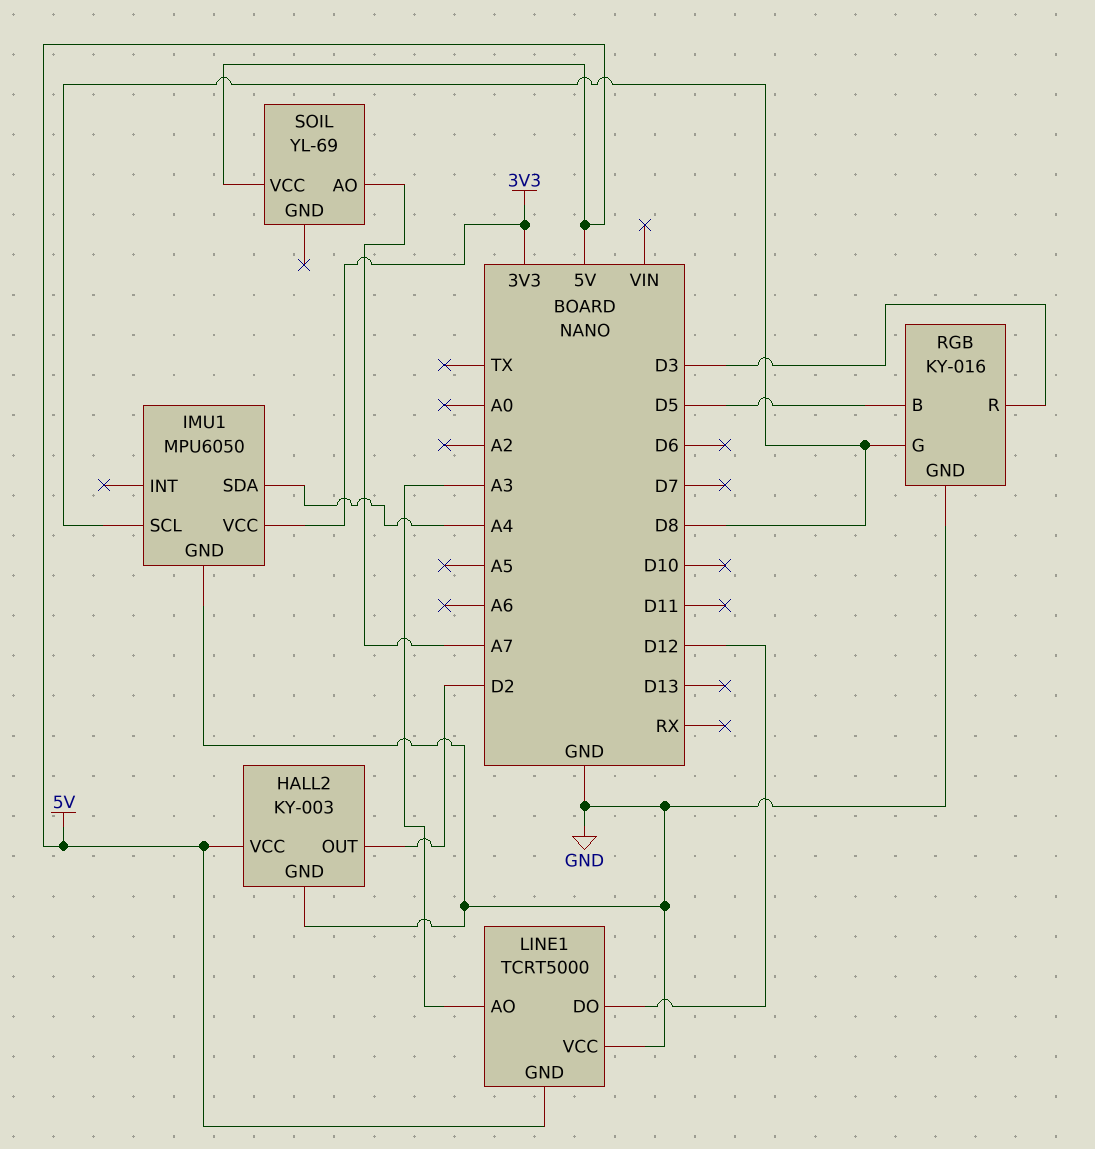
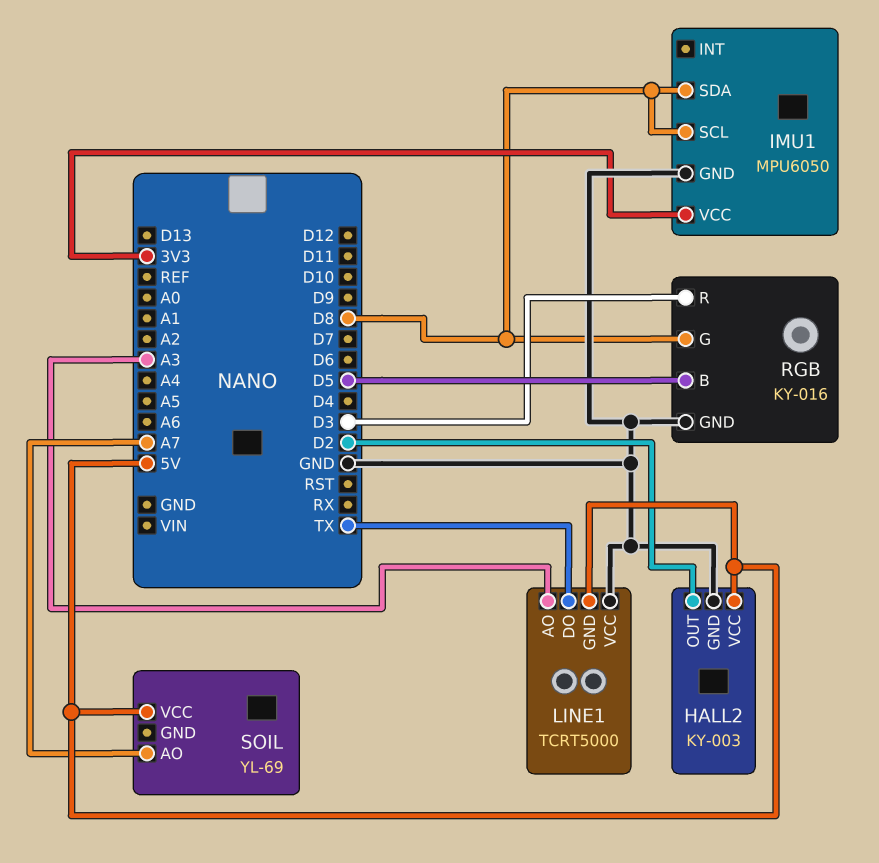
IMU1 pin SDA: A4 -> D8
LINE1 pin DO: D12 -> TX

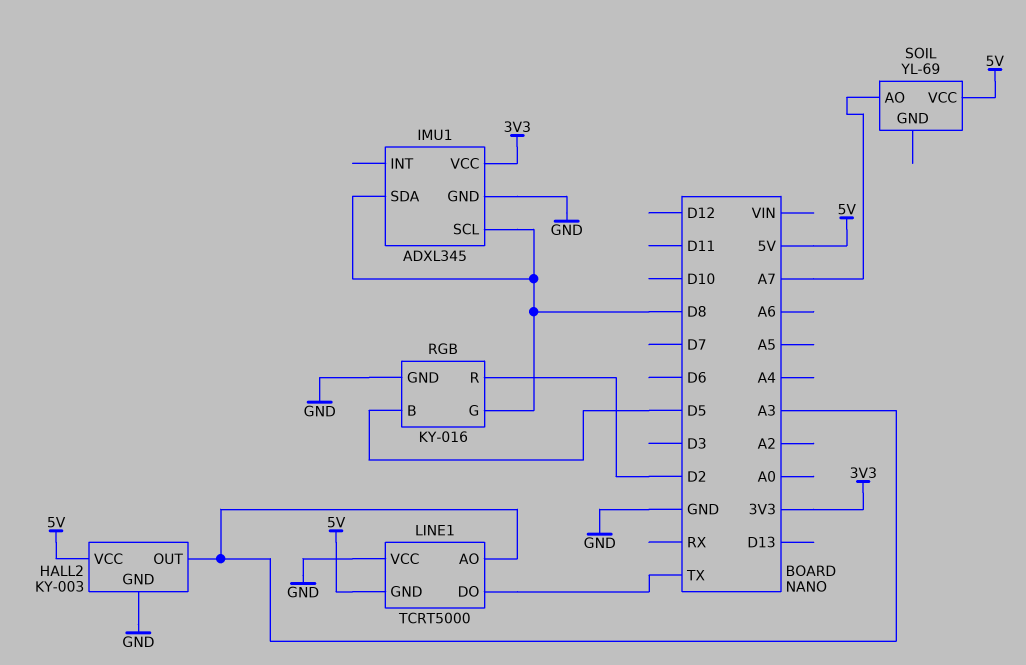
HALL2 pin OUT: D2 -> A3
IMU1: MPU6050 -> ADXL345
RGB pin R: D3 -> D2

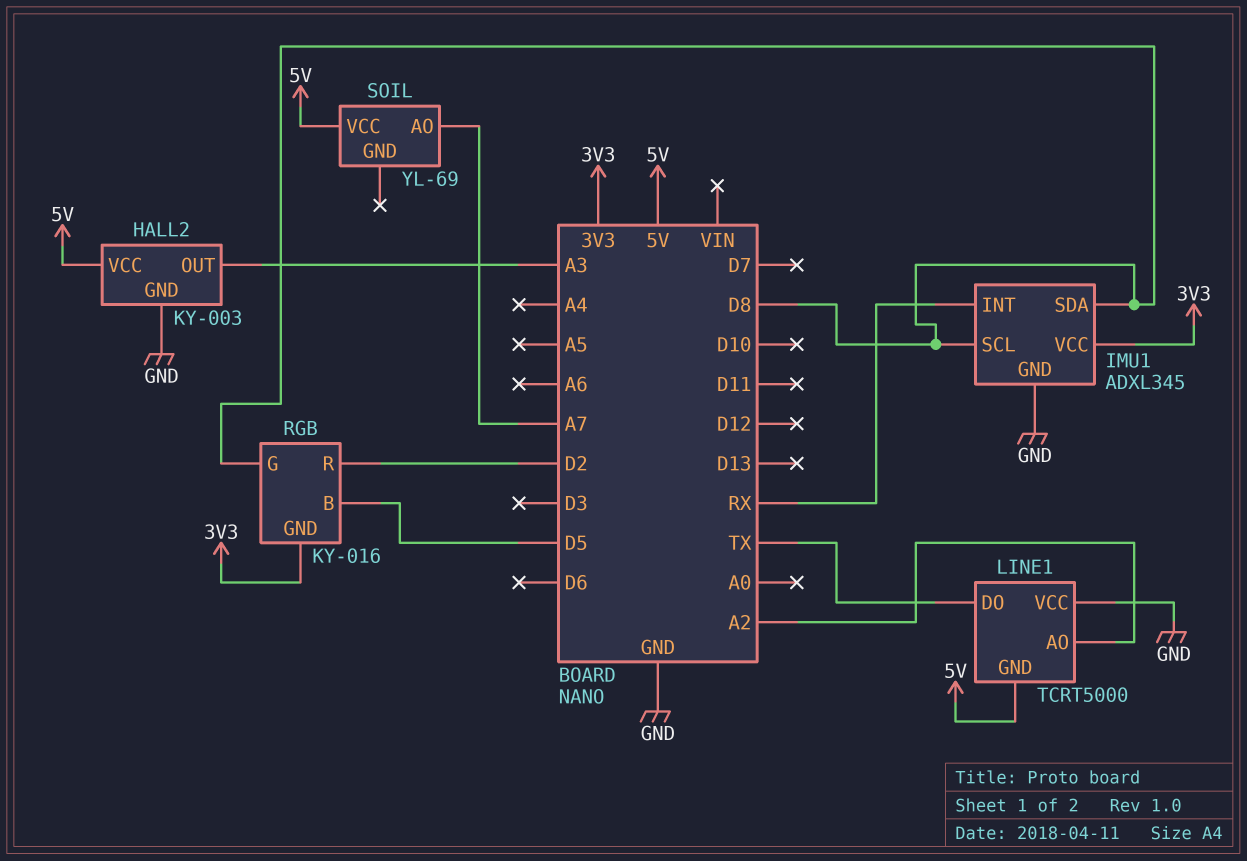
IMU1 pin INT: none -> RX
LINE1 pin AO: A3 -> A2
RGB pin GND: GND -> 3V3

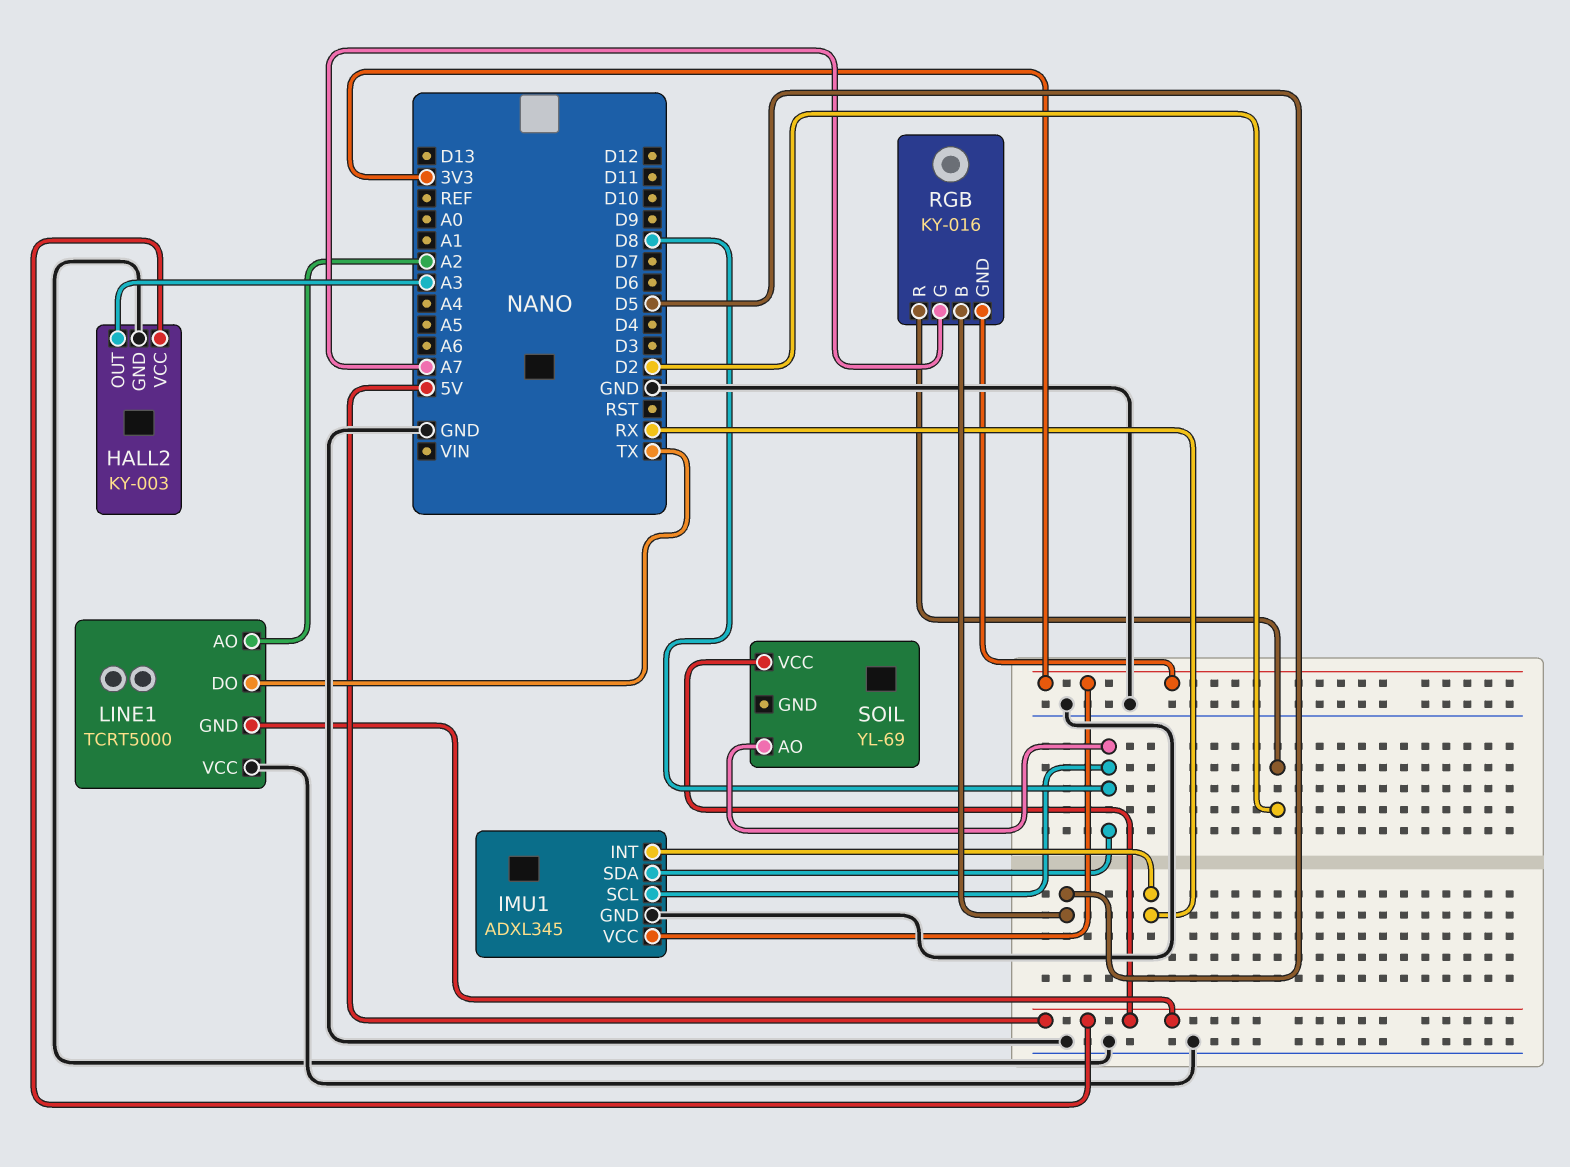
RGB pin G: D8 -> A7
SOIL pin AO: A7 -> D8

